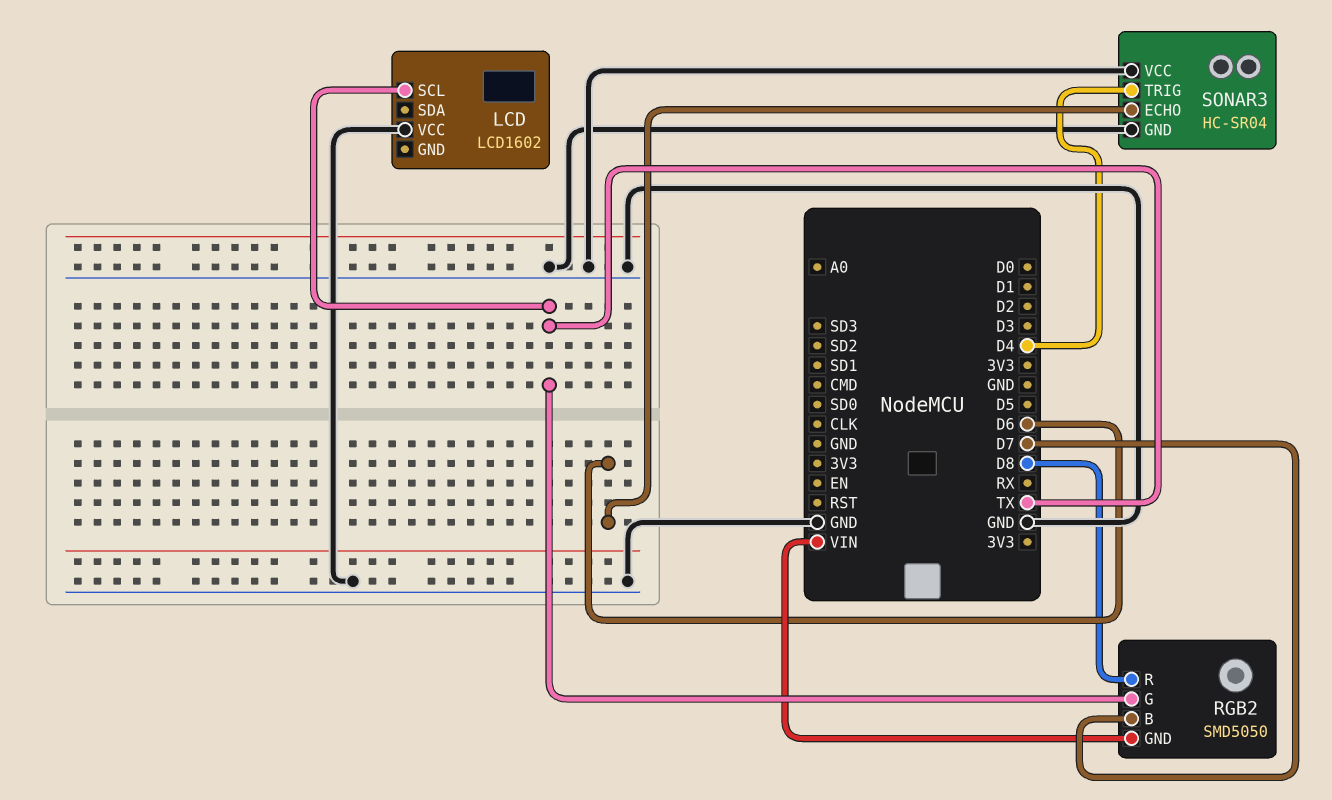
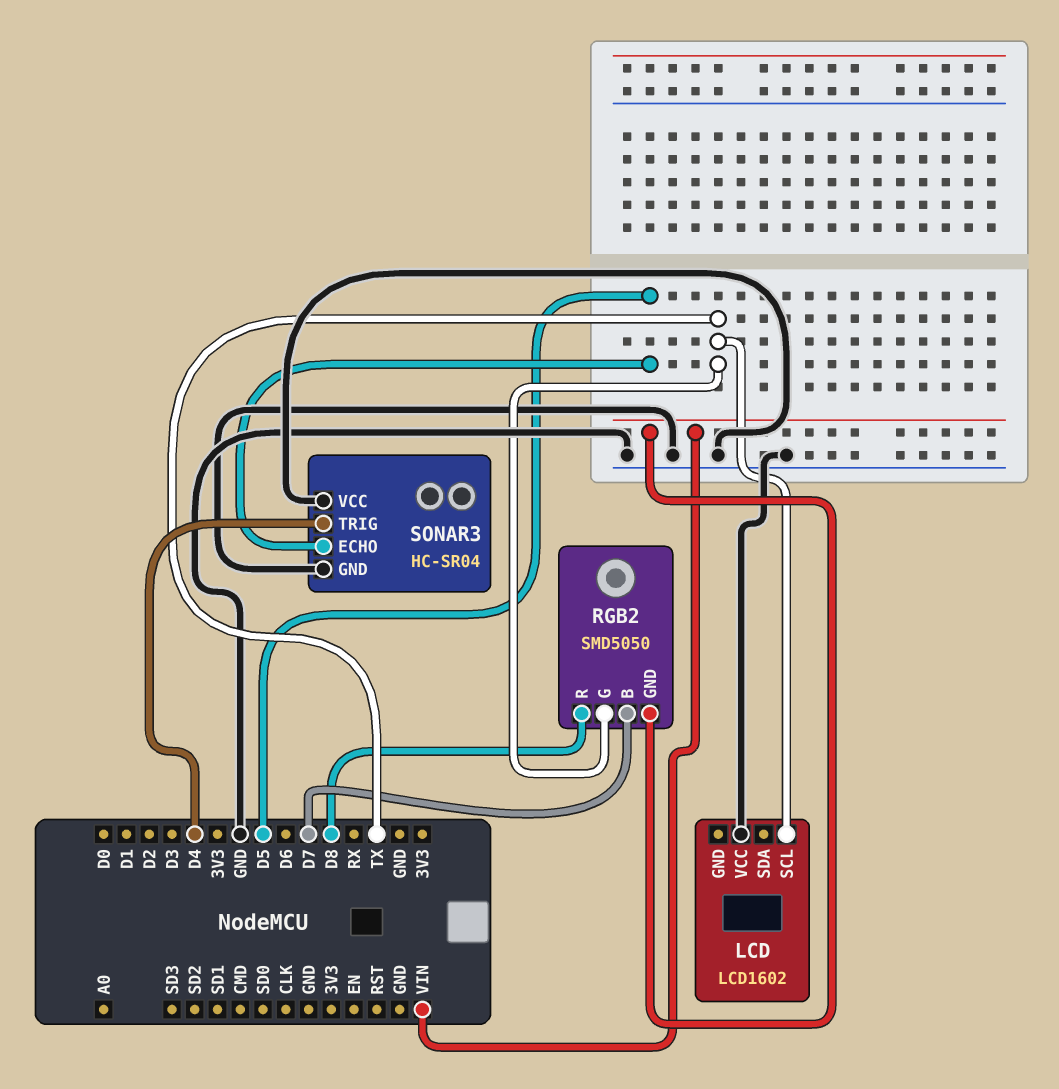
SONAR3 pin ECHO: D6 -> D5

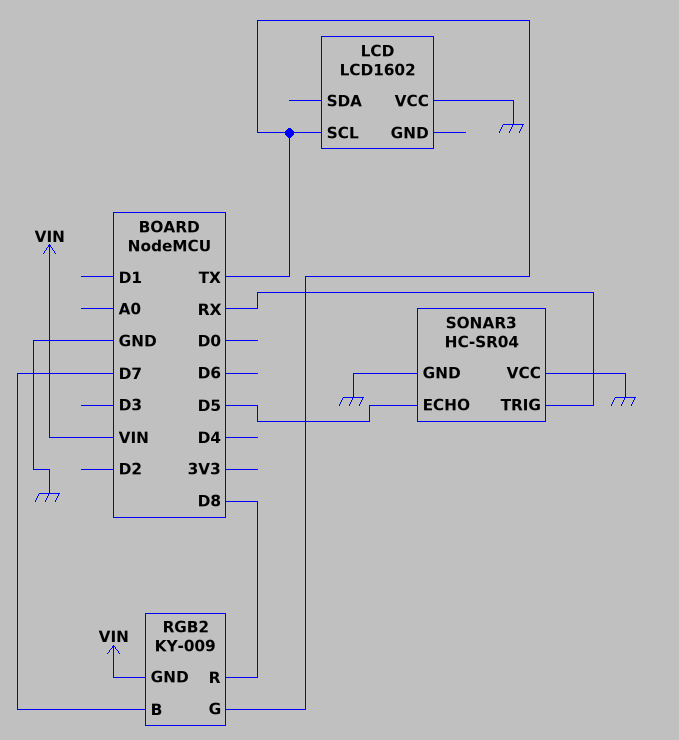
RGB2: SMD5050 -> KY-009
SONAR3 pin TRIG: D4 -> RX

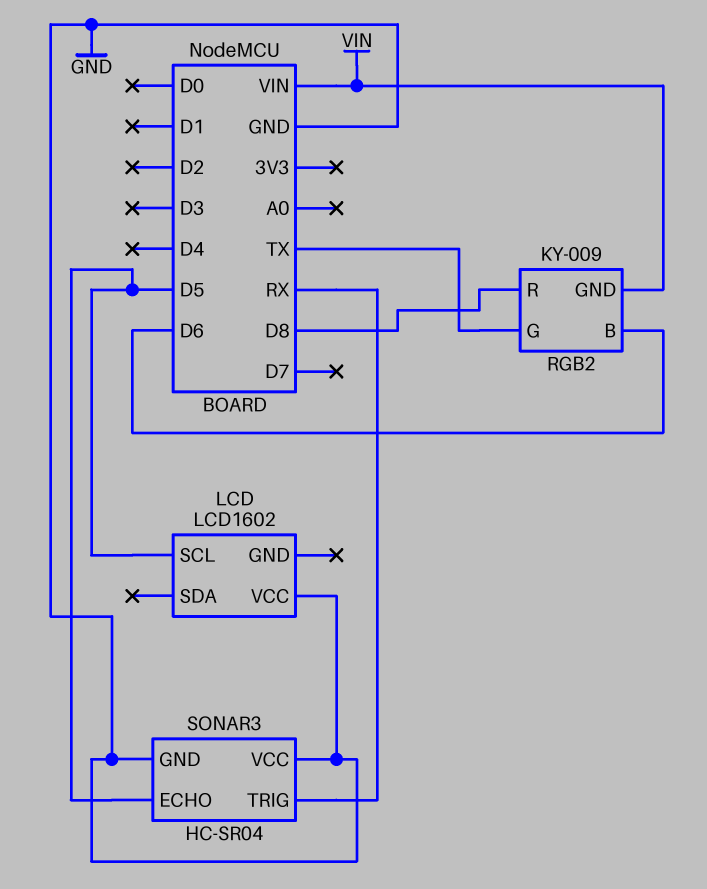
LCD pin SCL: TX -> D5
RGB2 pin B: D7 -> D6

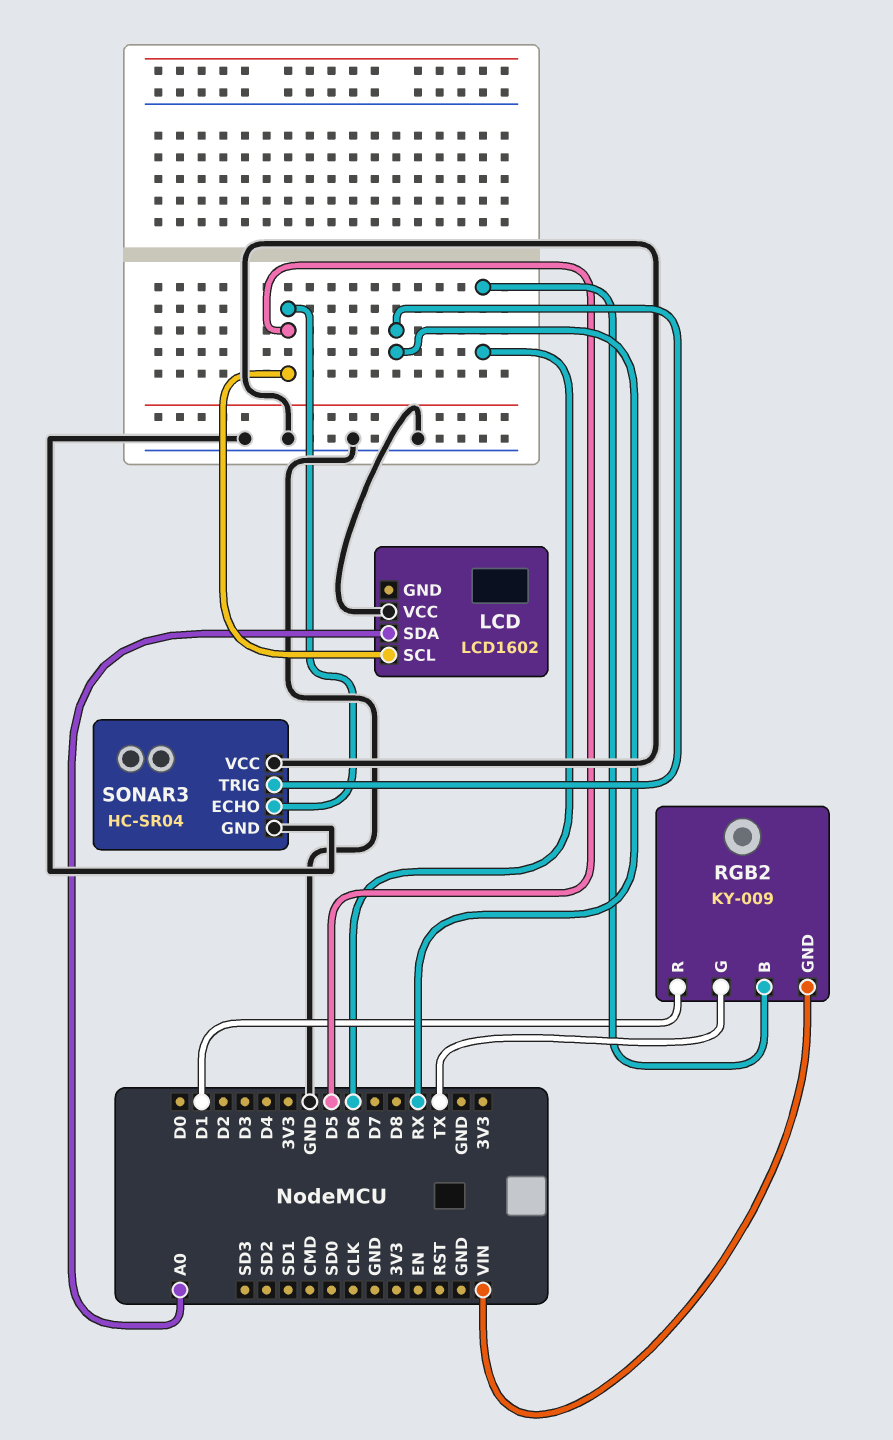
LCD pin SDA: none -> A0
RGB2 pin R: D8 -> D1

